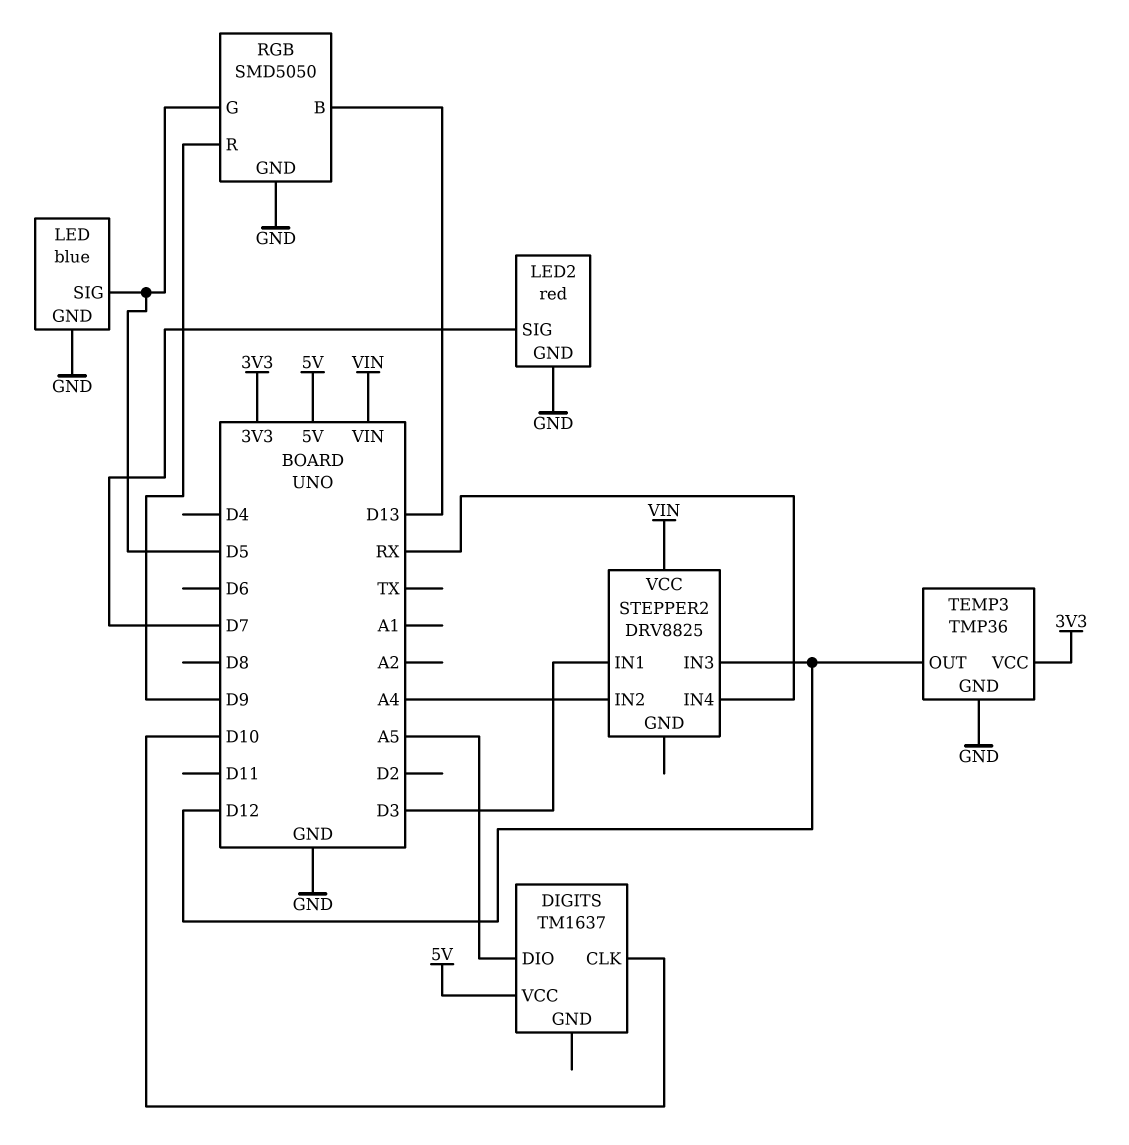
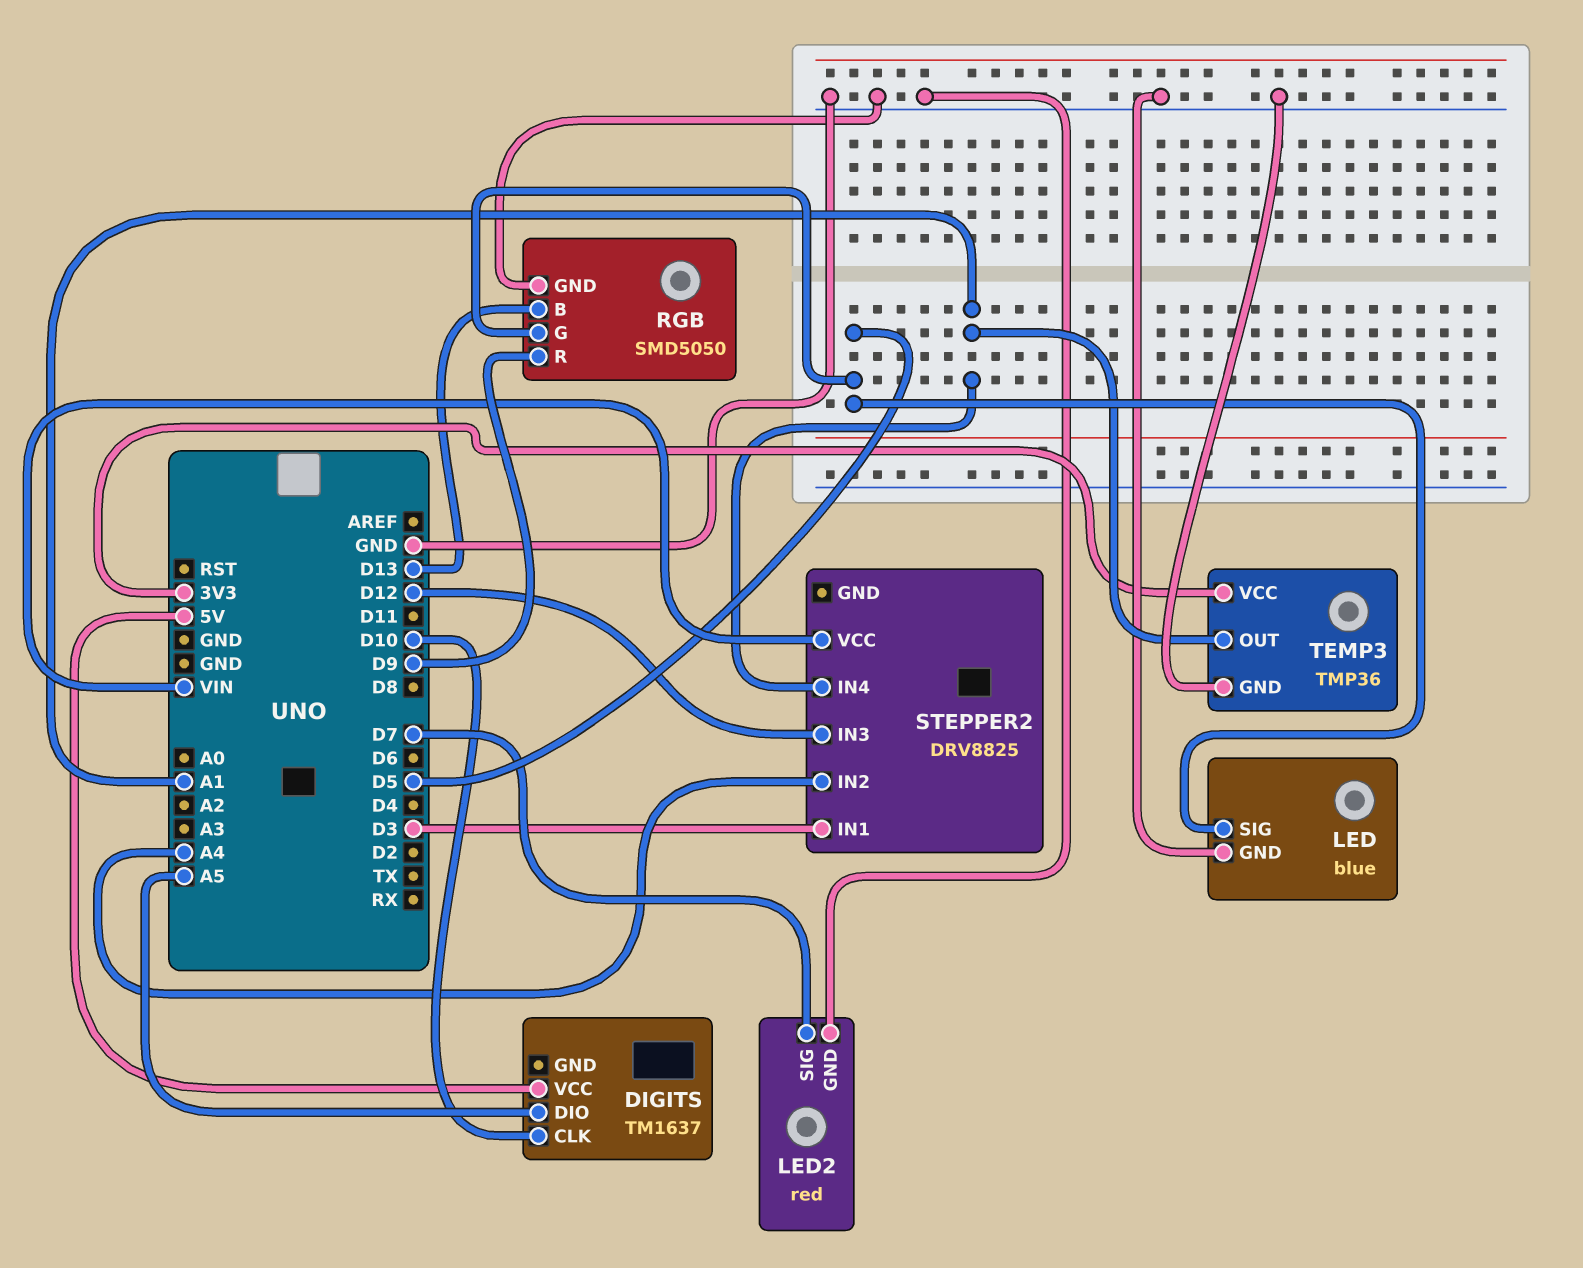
STEPPER2 pin IN4: RX -> A1
TEMP3 pin OUT: D12 -> A1

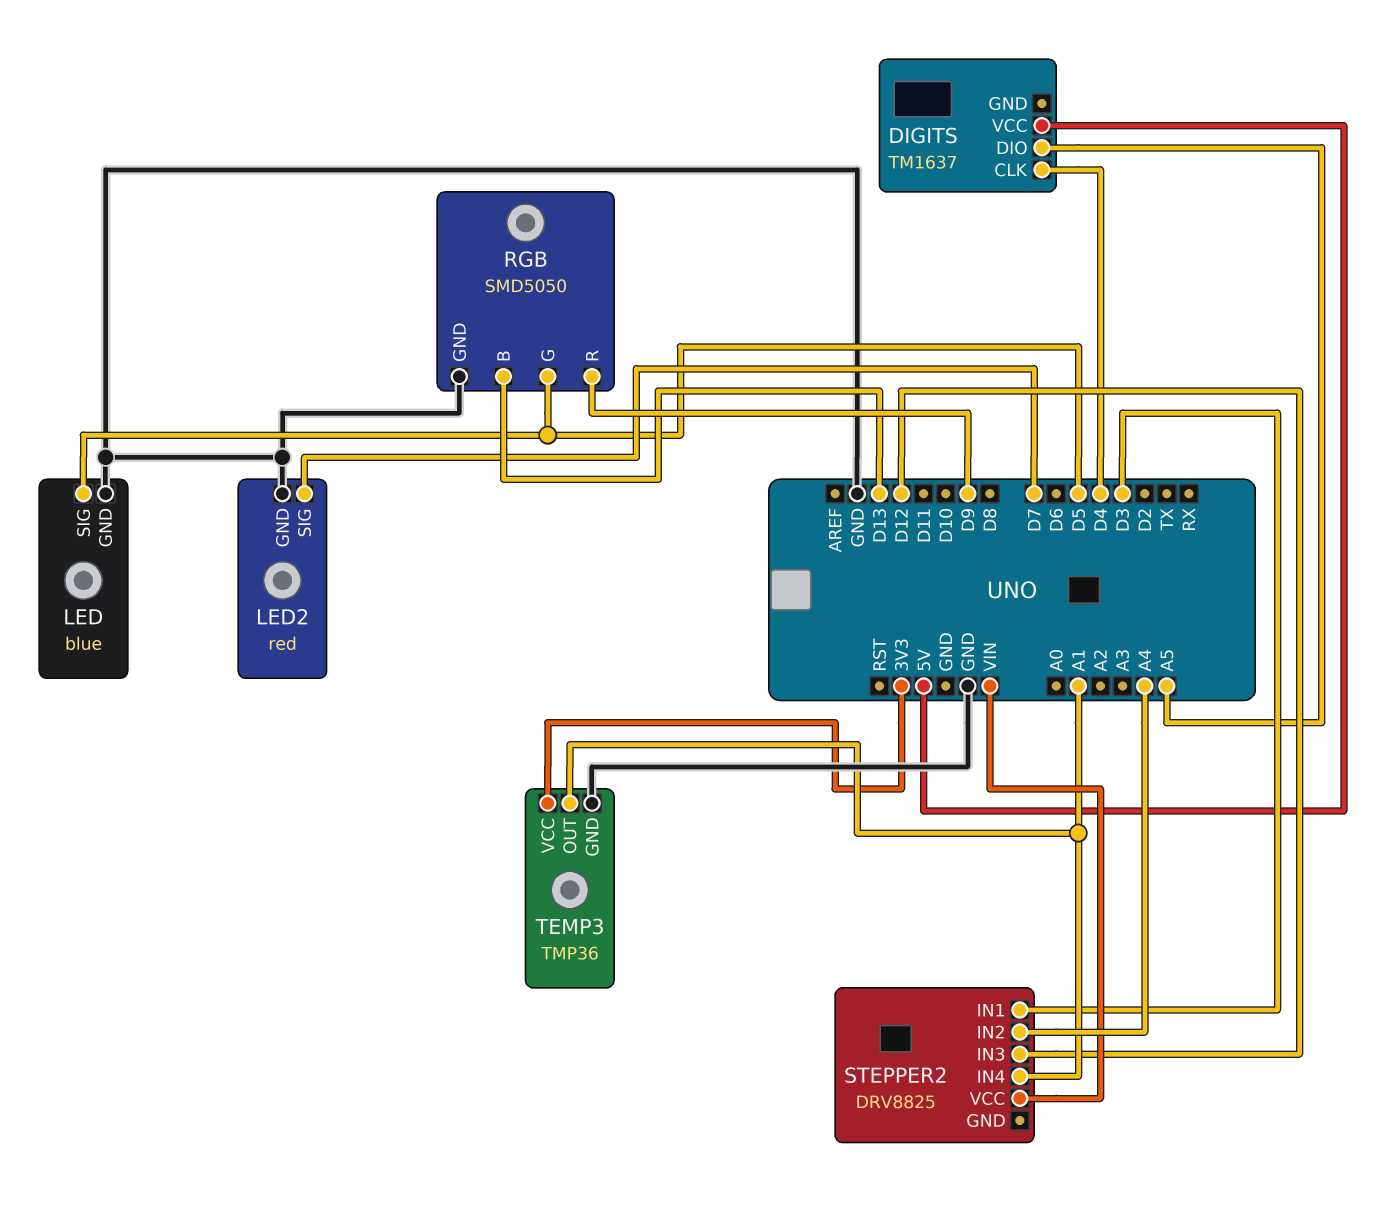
DIGITS pin CLK: D10 -> D4

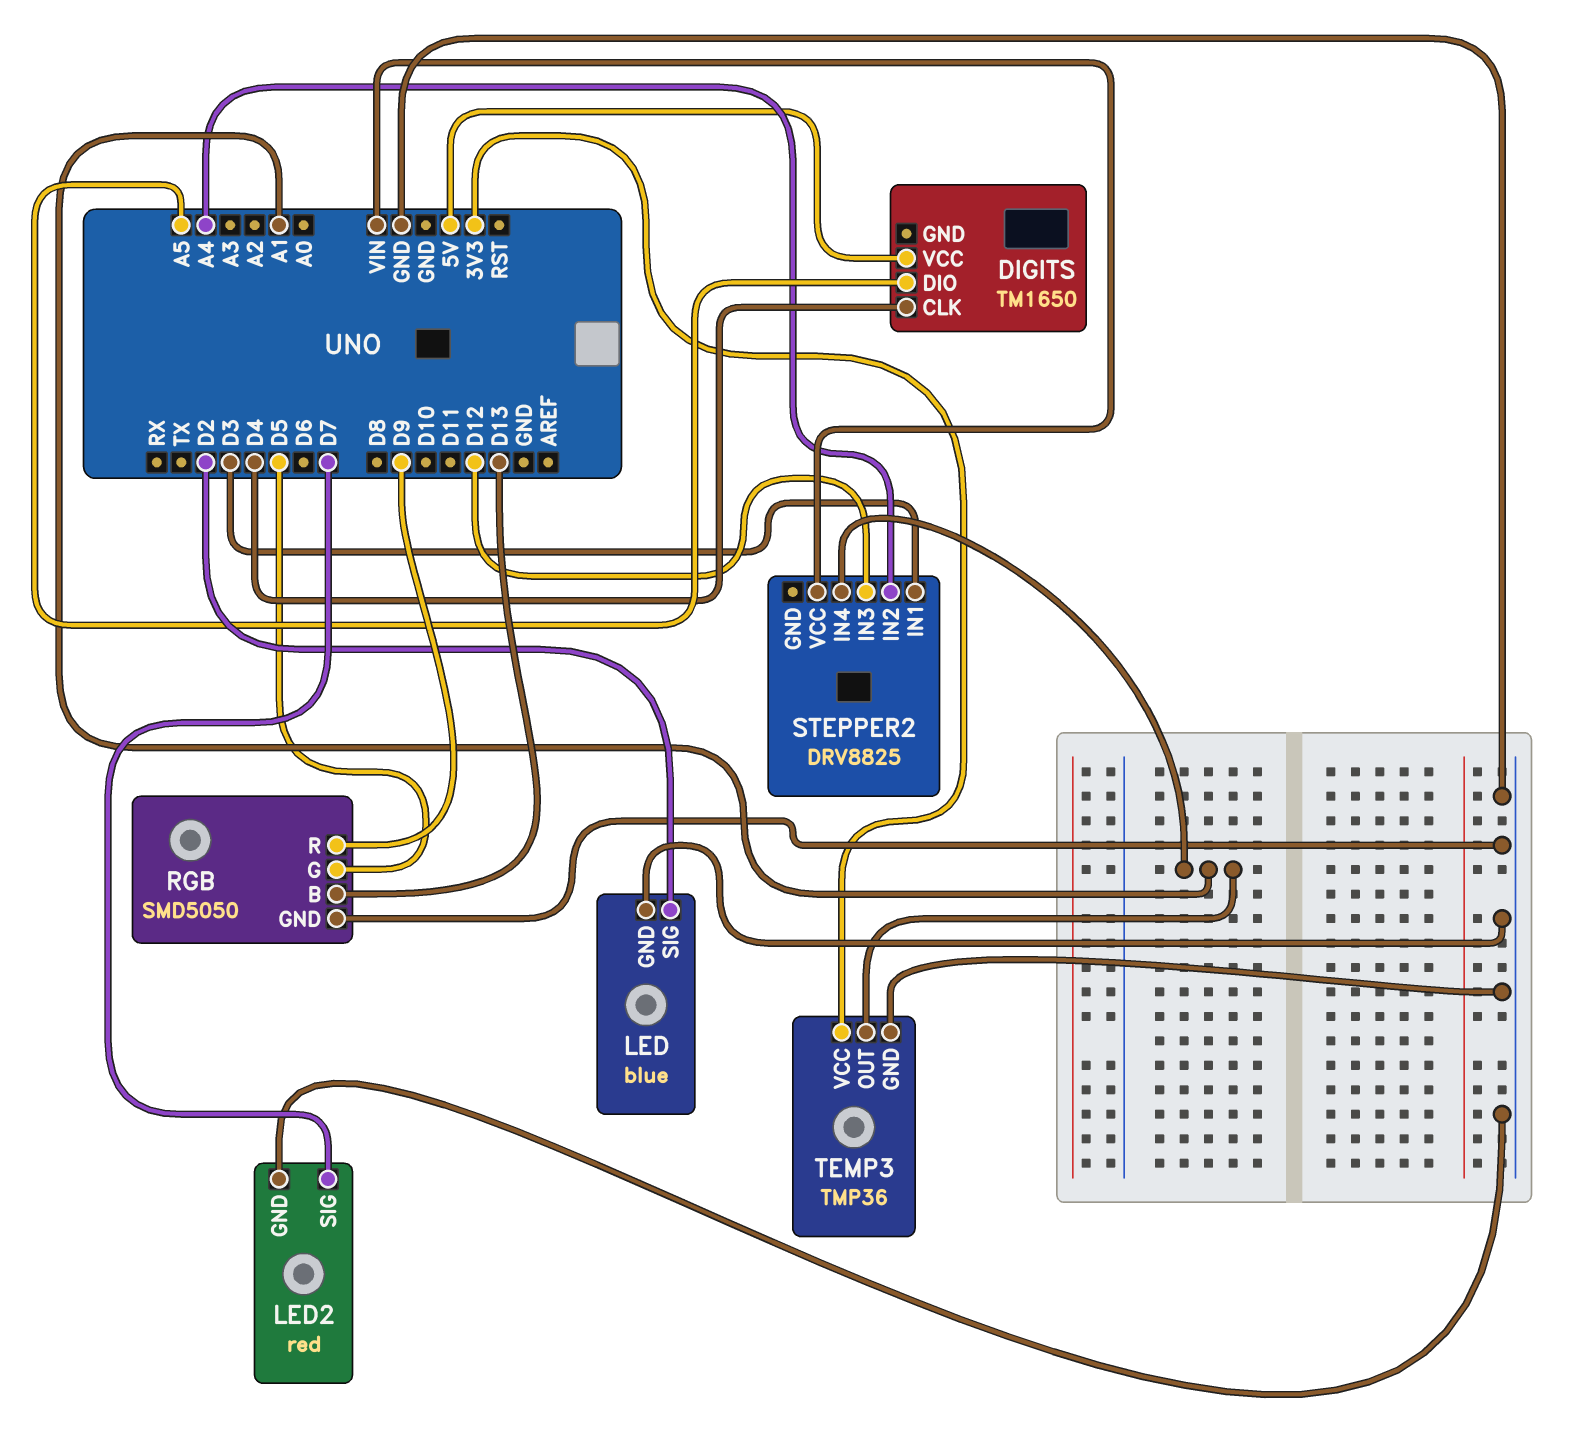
DIGITS: TM1637 -> TM1650
LED pin SIG: D5 -> D2

